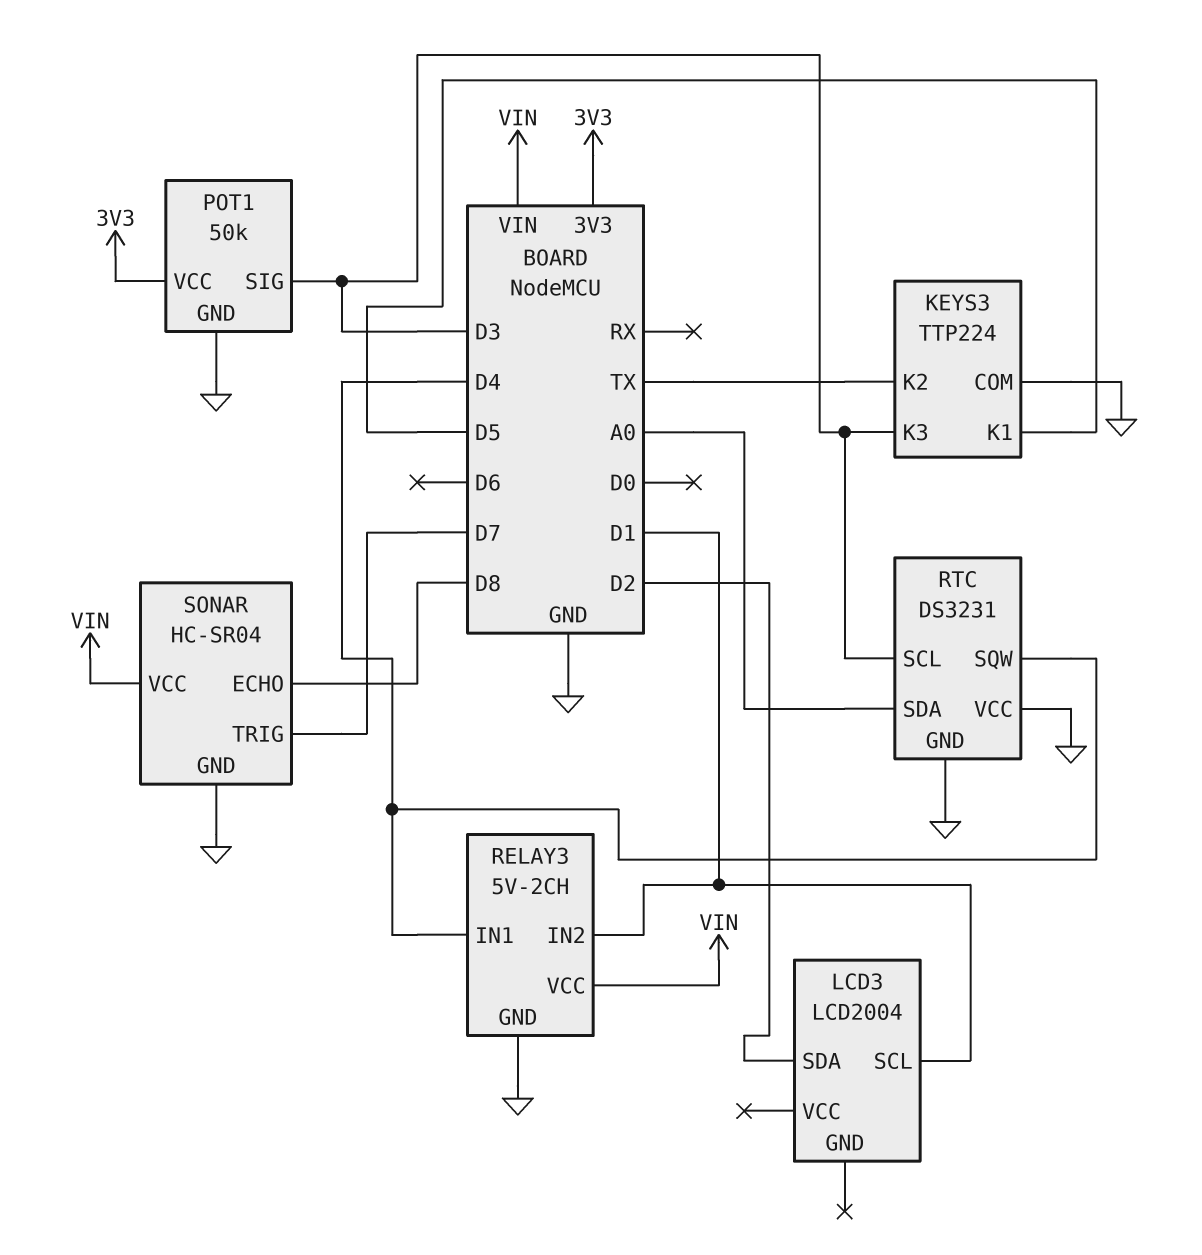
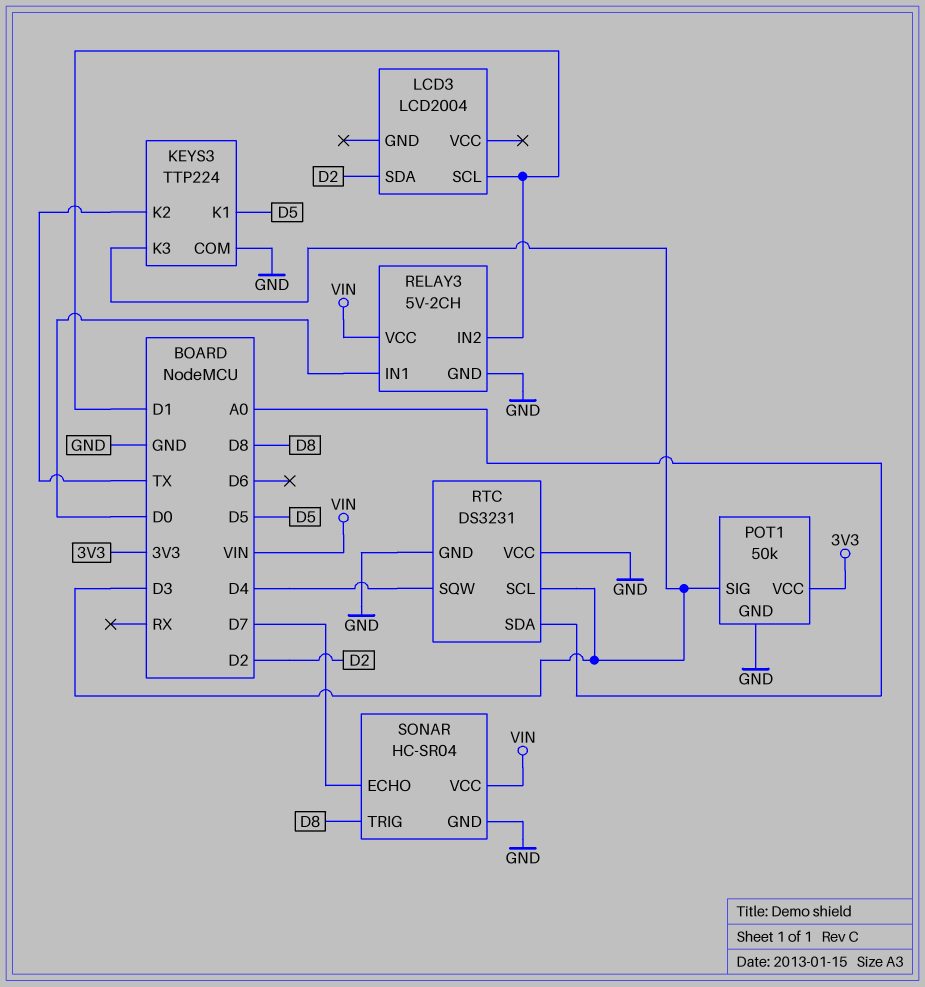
RELAY3 pin IN1: D4 -> D0
SONAR pin ECHO: D8 -> D7
SONAR pin TRIG: D7 -> D8

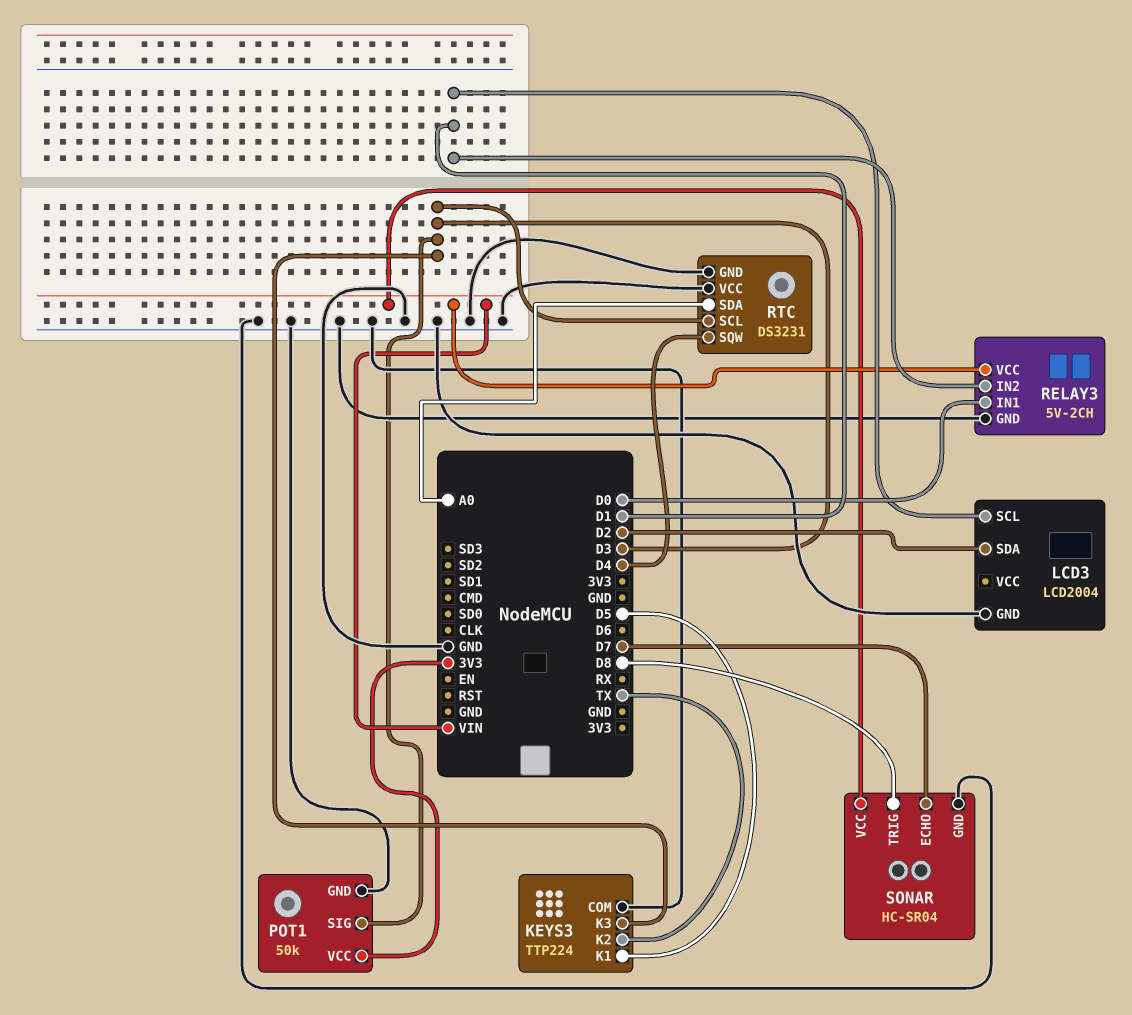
LCD3 pin GND: none -> GND

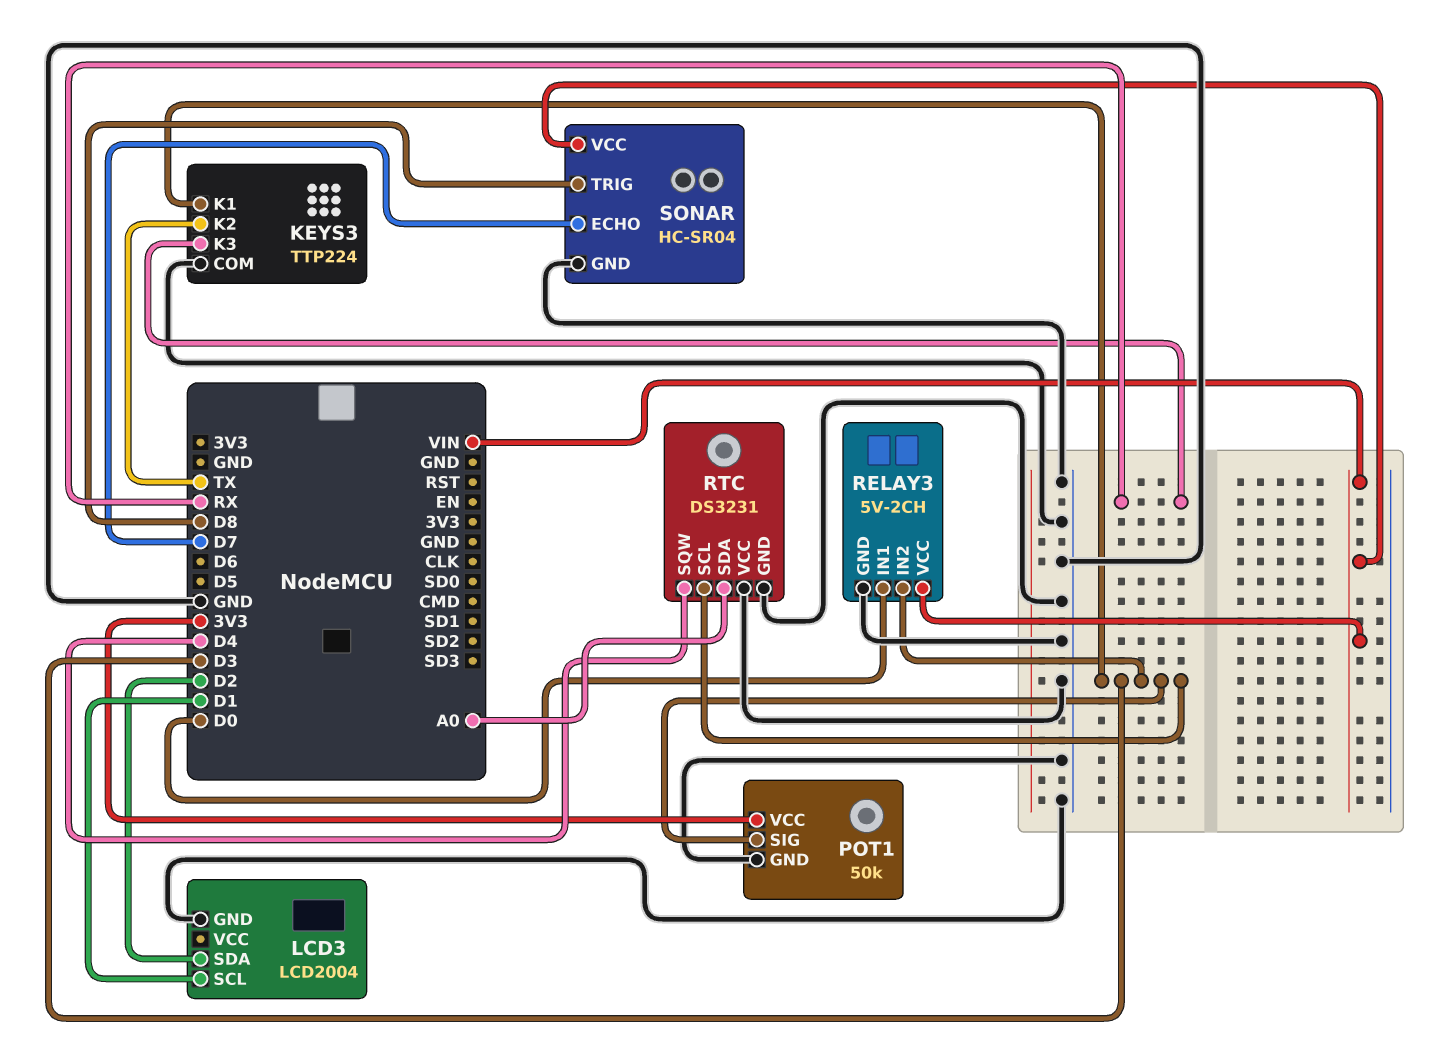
KEYS3 pin K1: D5 -> D3
KEYS3 pin K3: D3 -> RX
RELAY3 pin IN2: D1 -> D3

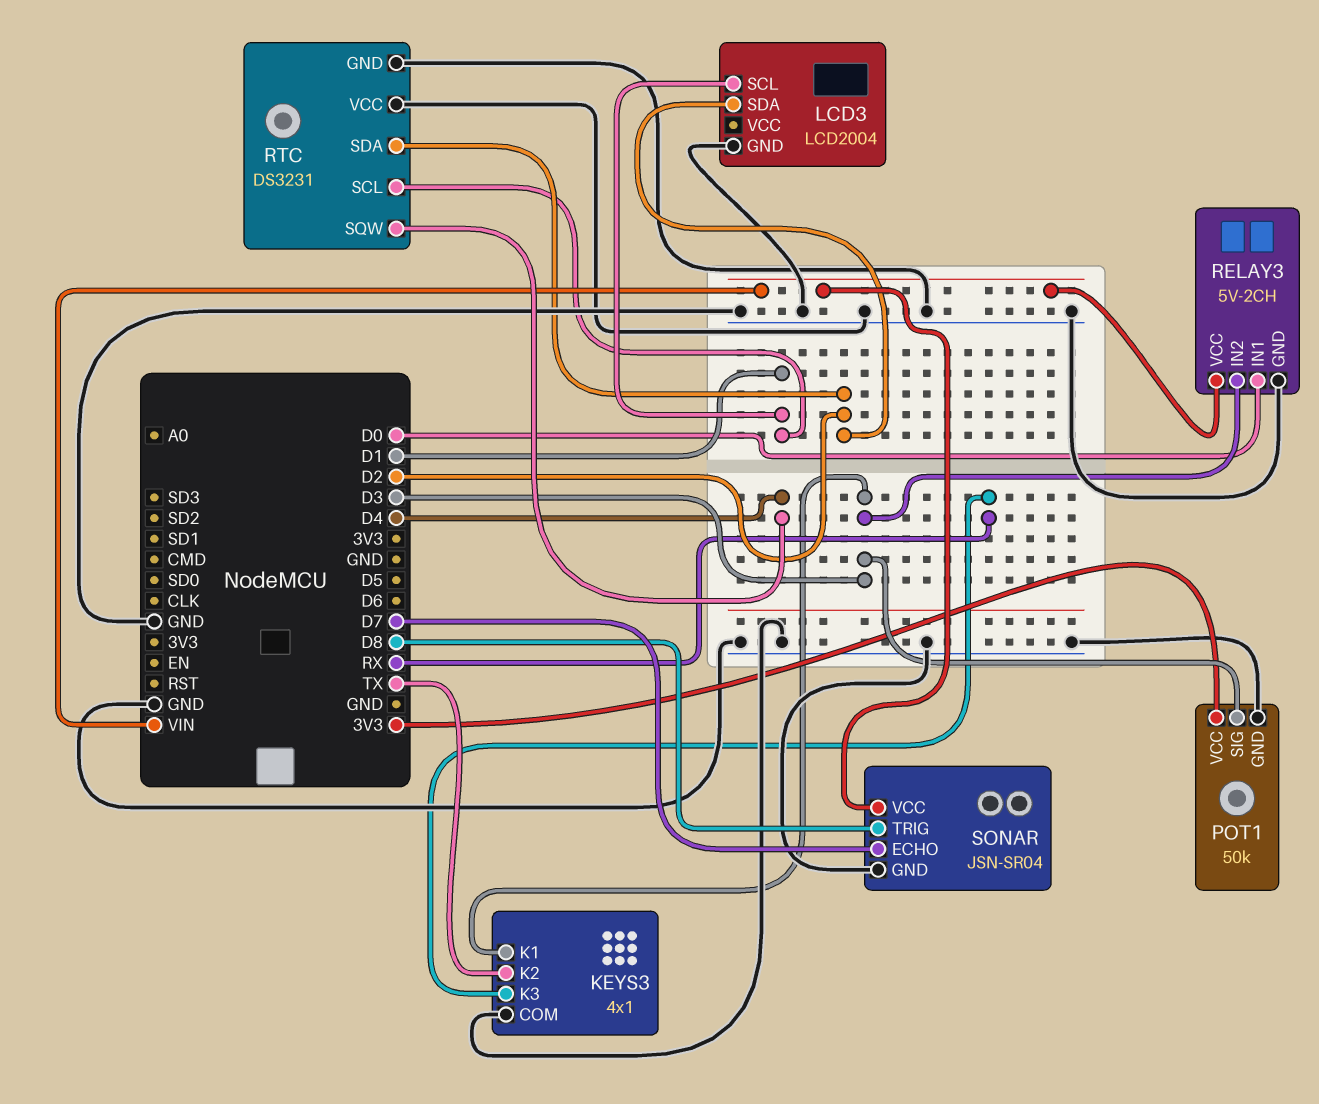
KEYS3: TTP224 -> 4x1
RTC pin SCL: D3 -> D1
RTC pin SDA: A0 -> D2
SONAR: HC-SR04 -> JSN-SR04

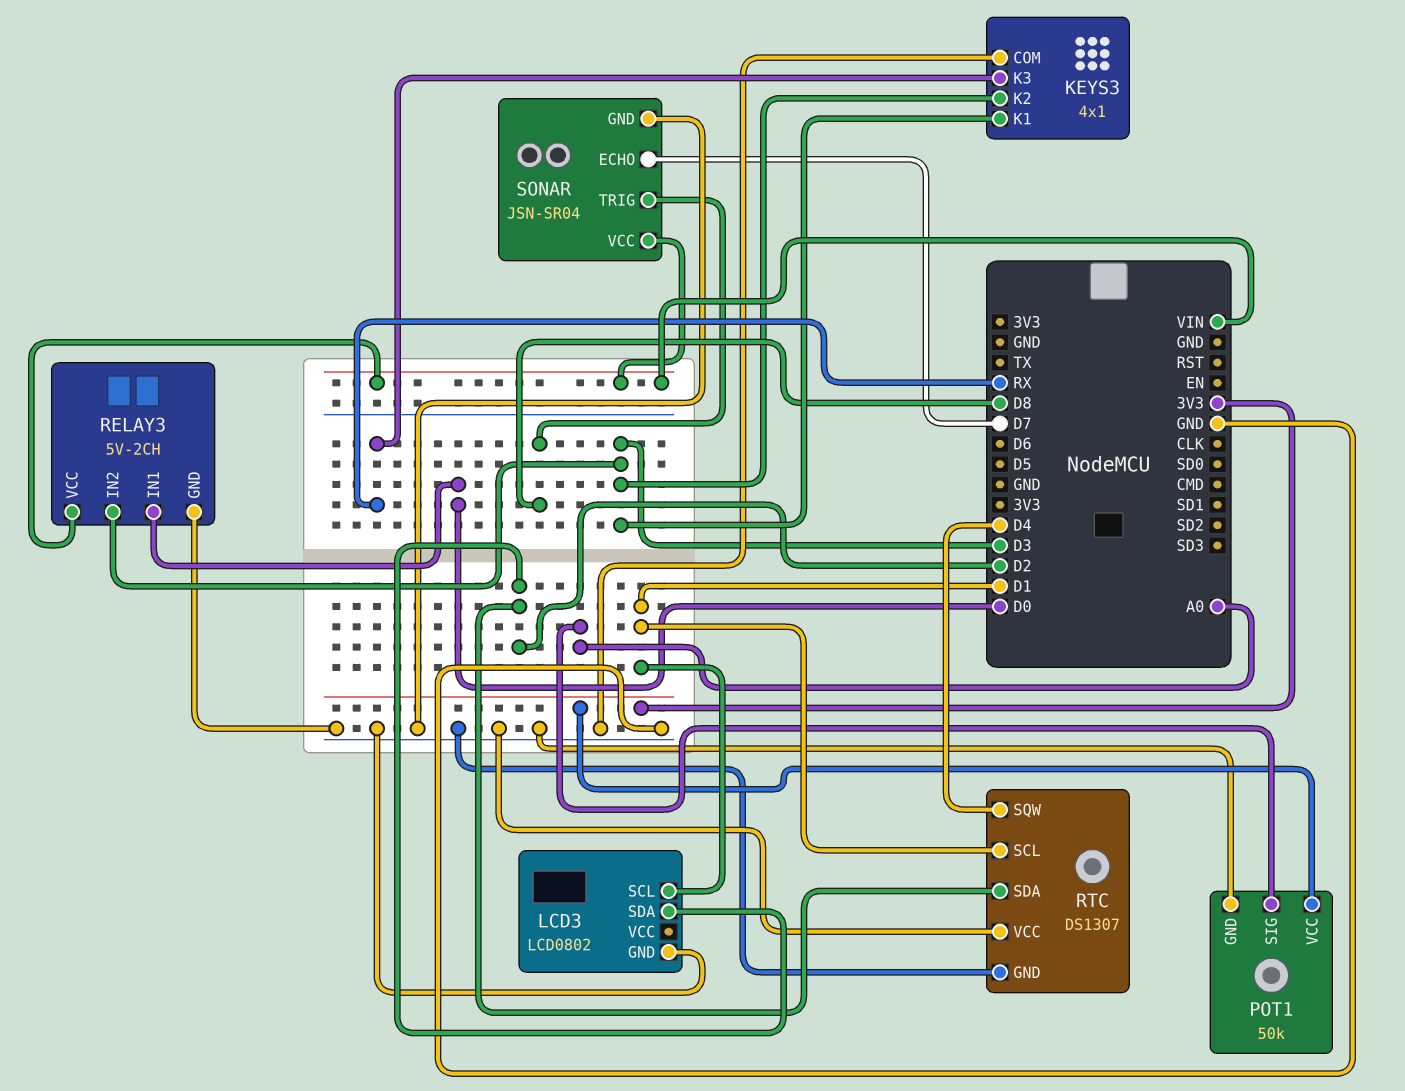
KEYS3 pin K2: TX -> D3
LCD3: LCD2004 -> LCD0802
POT1 pin SIG: D3 -> A0
RTC: DS3231 -> DS1307

